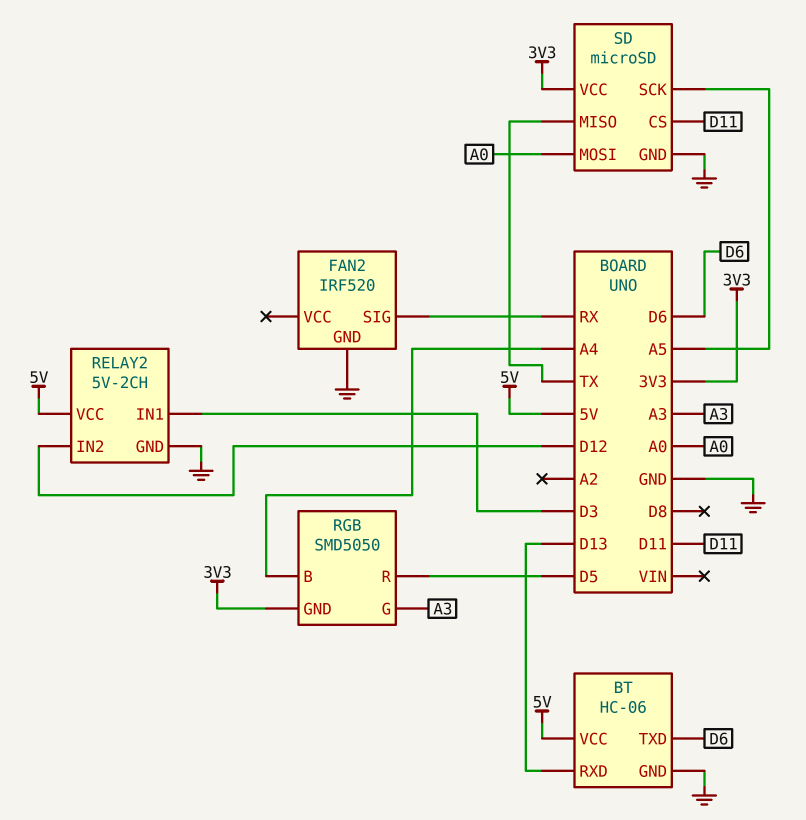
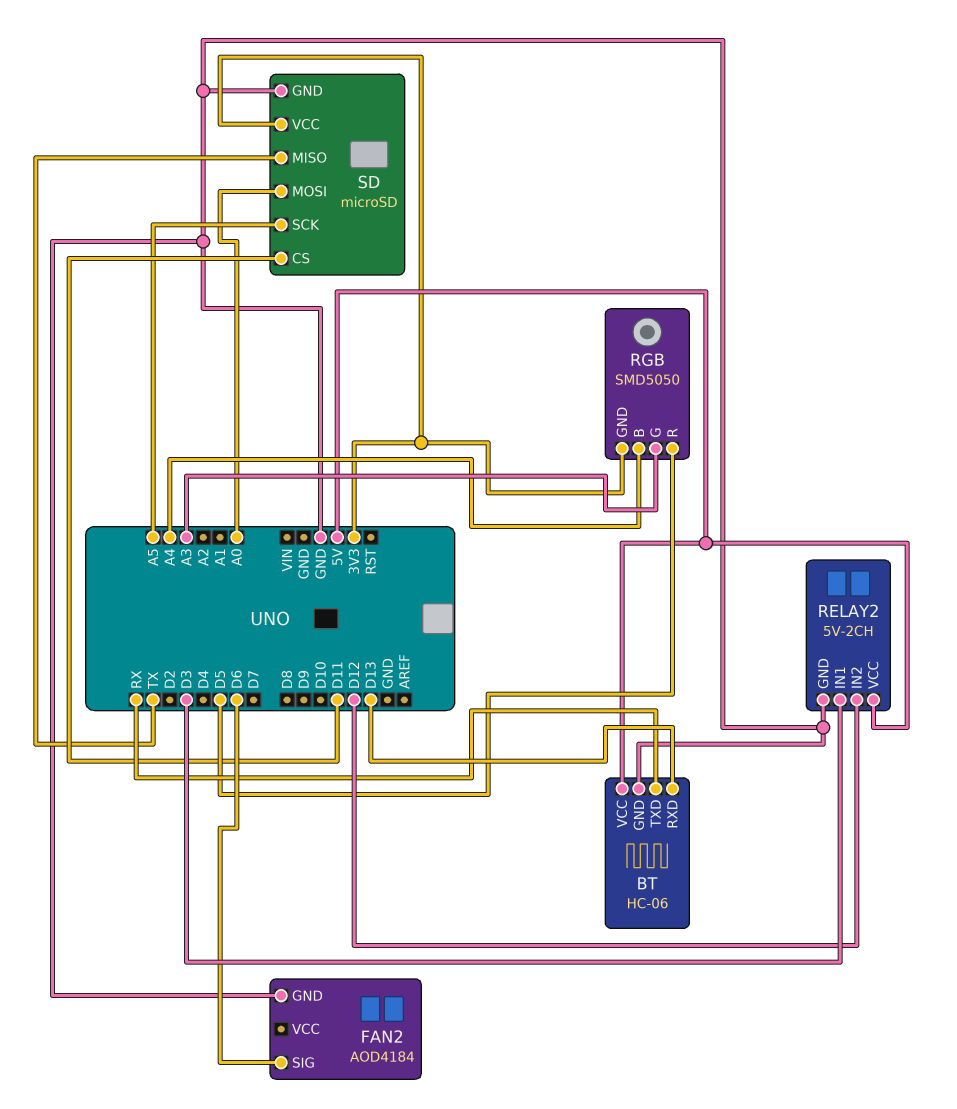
BT pin TXD: D6 -> RX
FAN2: IRF520 -> AOD4184
FAN2 pin SIG: RX -> D6

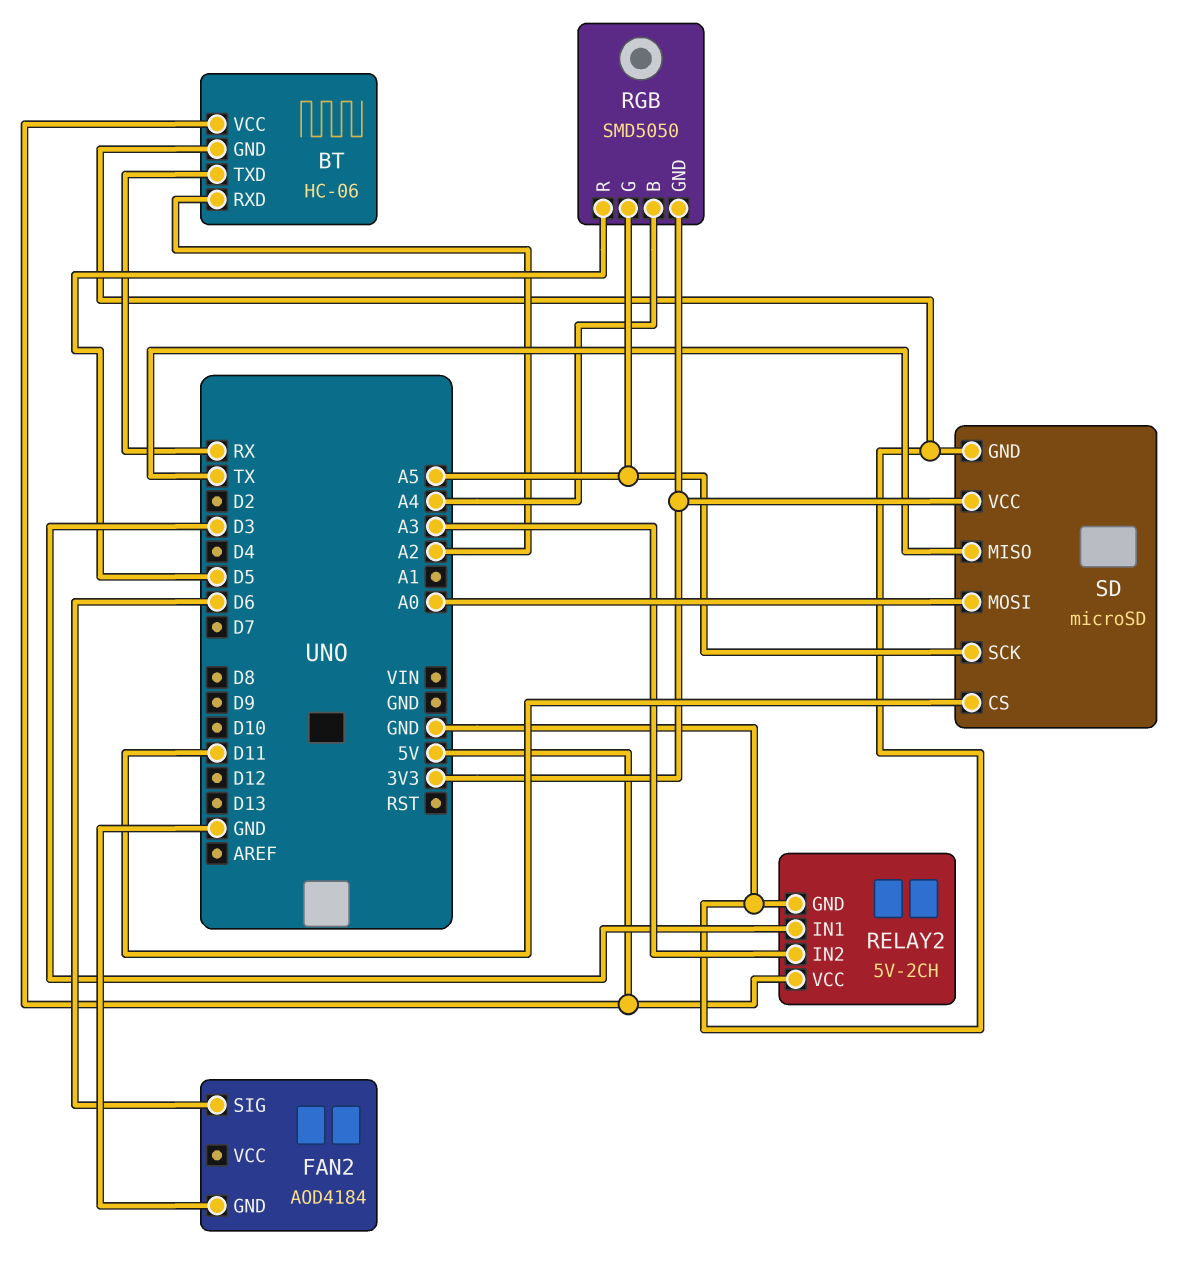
BT pin RXD: D13 -> A2
RELAY2 pin IN2: D12 -> A3
RGB pin G: A3 -> A5

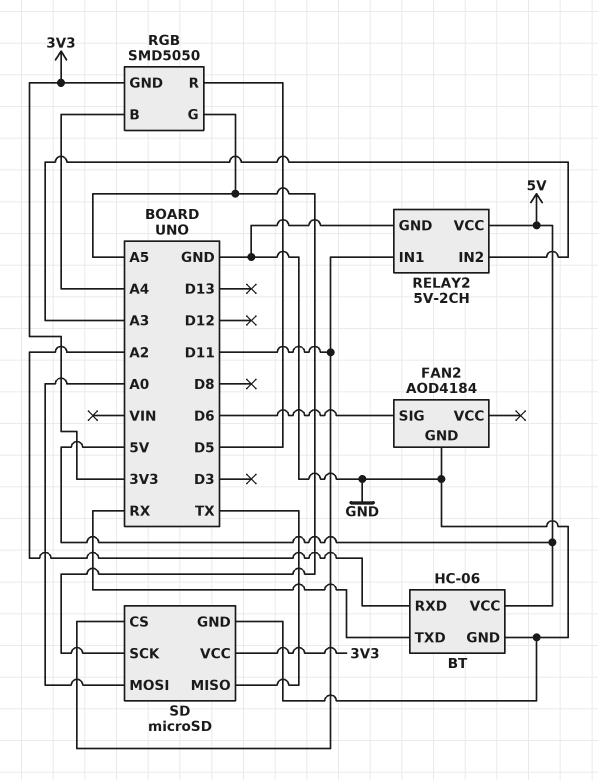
RELAY2 pin IN1: D3 -> D11

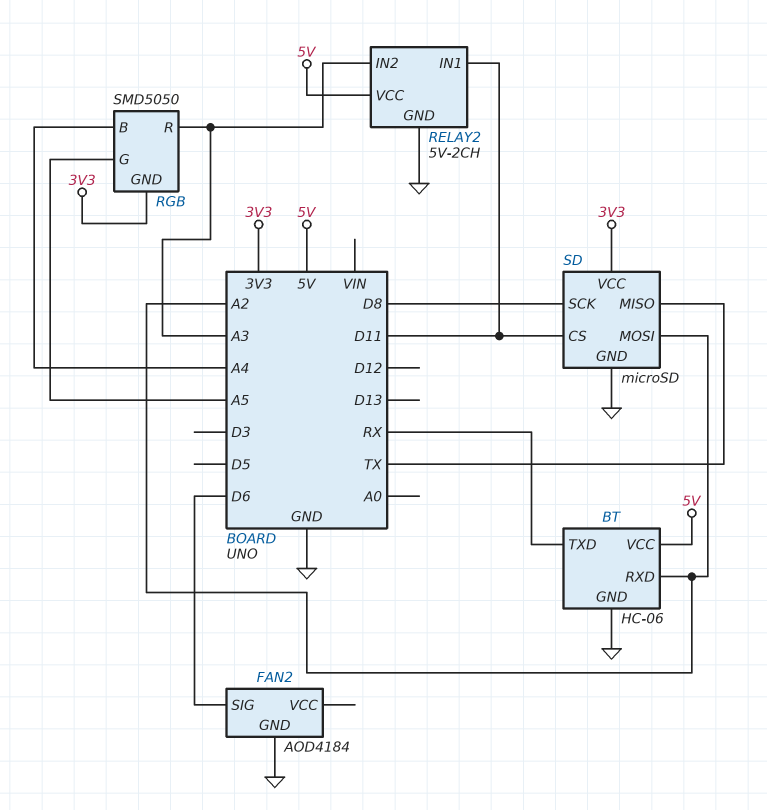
RGB pin R: D5 -> A3
SD pin MOSI: A0 -> A2
SD pin SCK: A5 -> D8

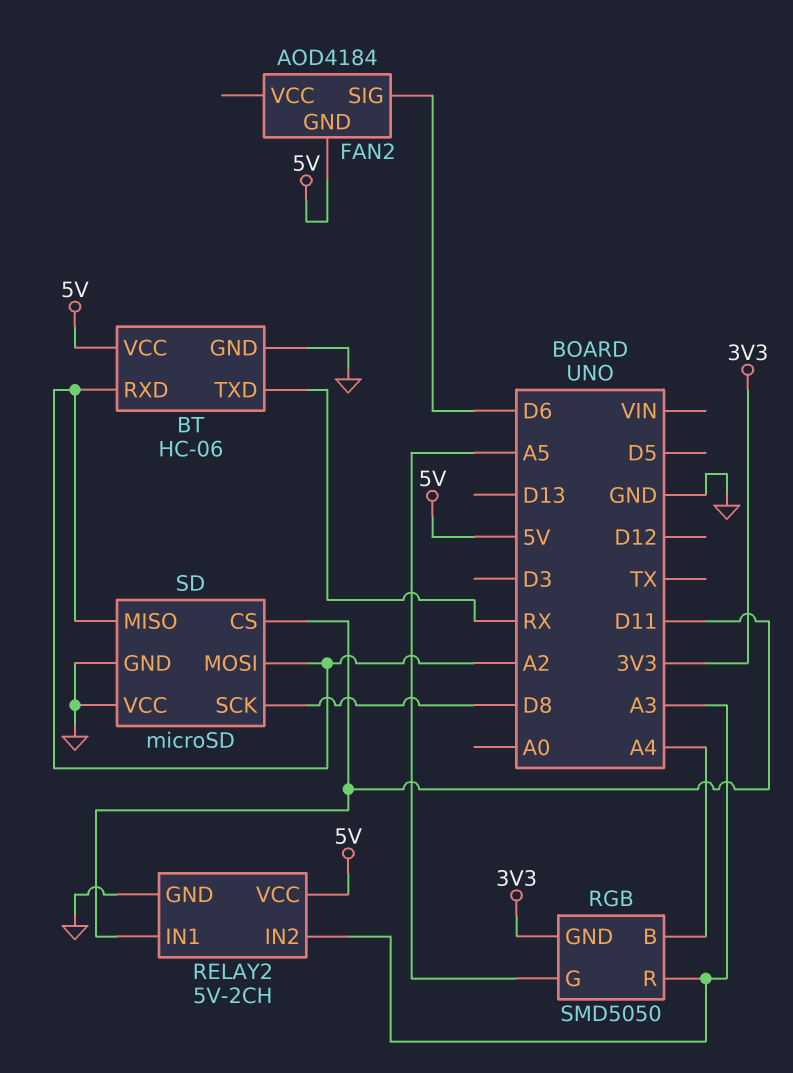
FAN2 pin GND: GND -> 5V
SD pin MISO: TX -> A2
SD pin VCC: 3V3 -> GND

